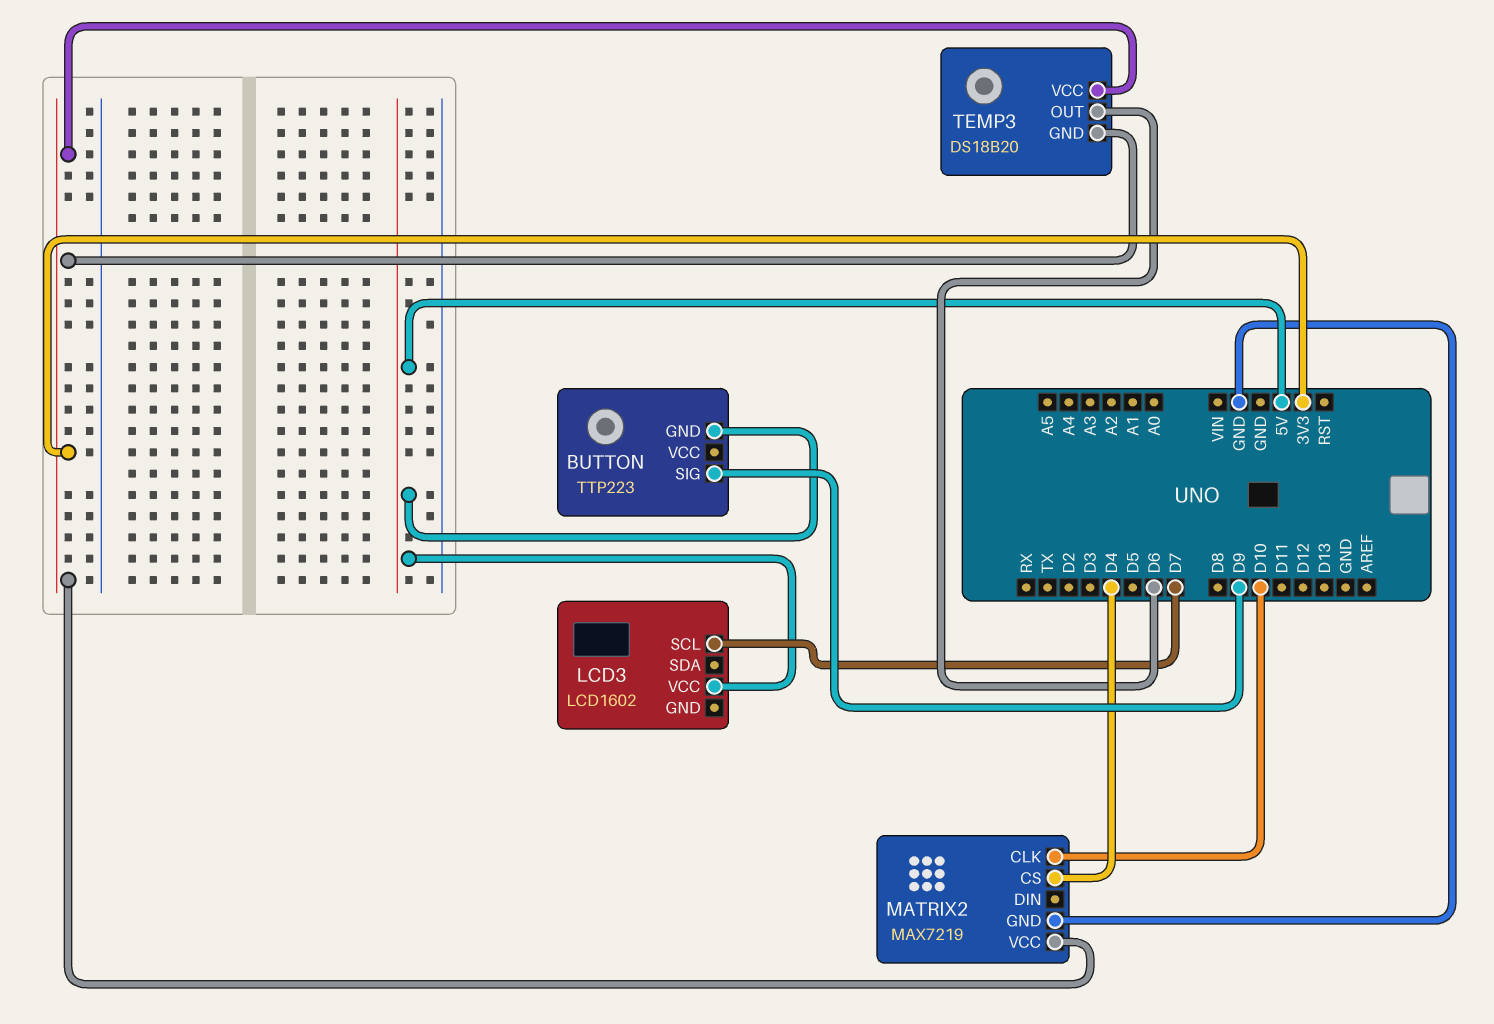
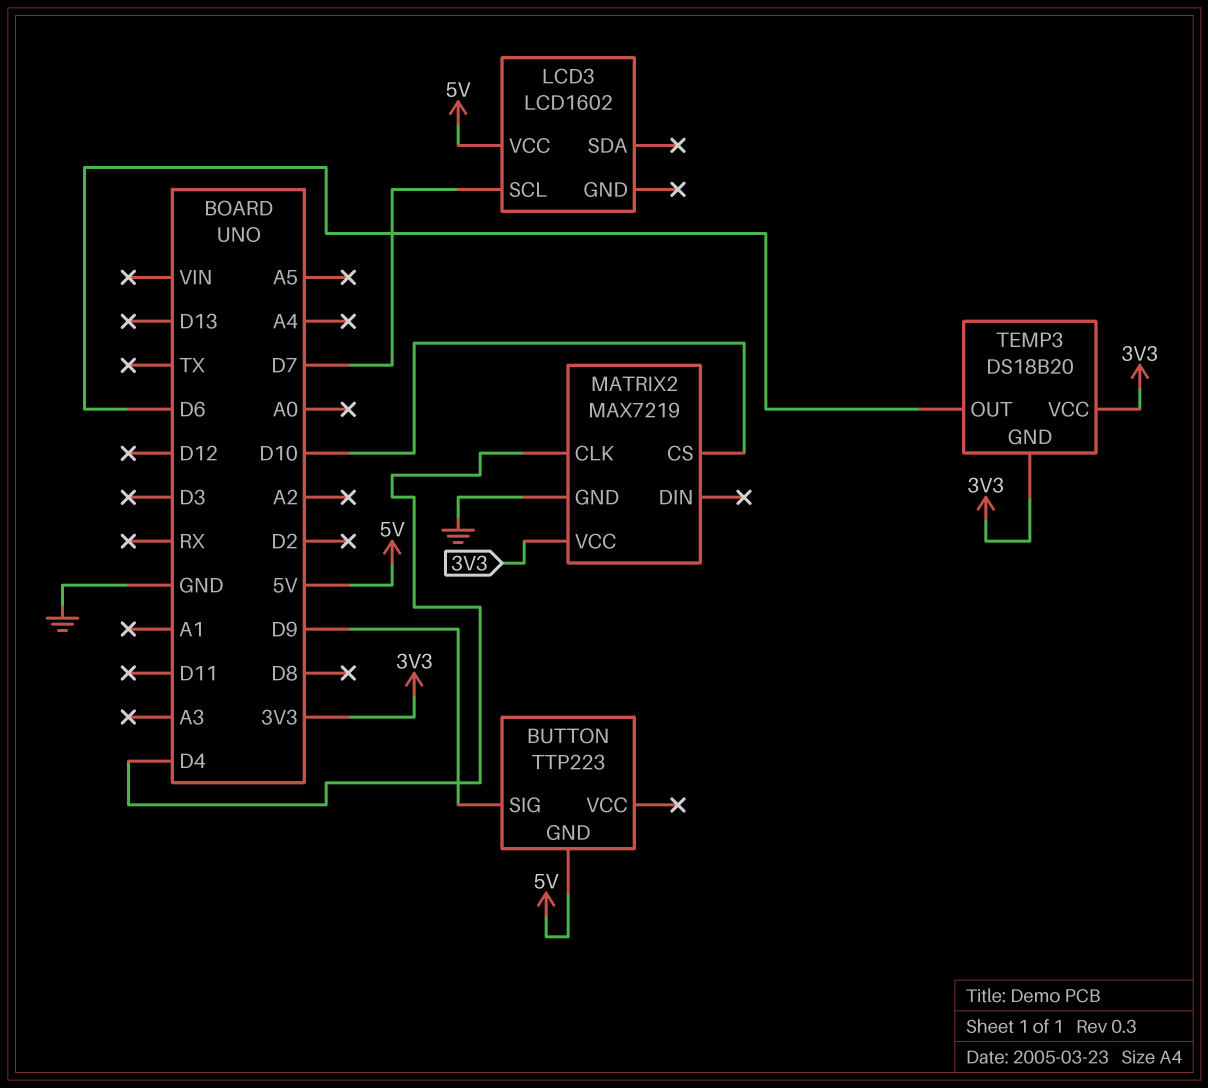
MATRIX2 pin CLK: D10 -> D4
MATRIX2 pin CS: D4 -> D10

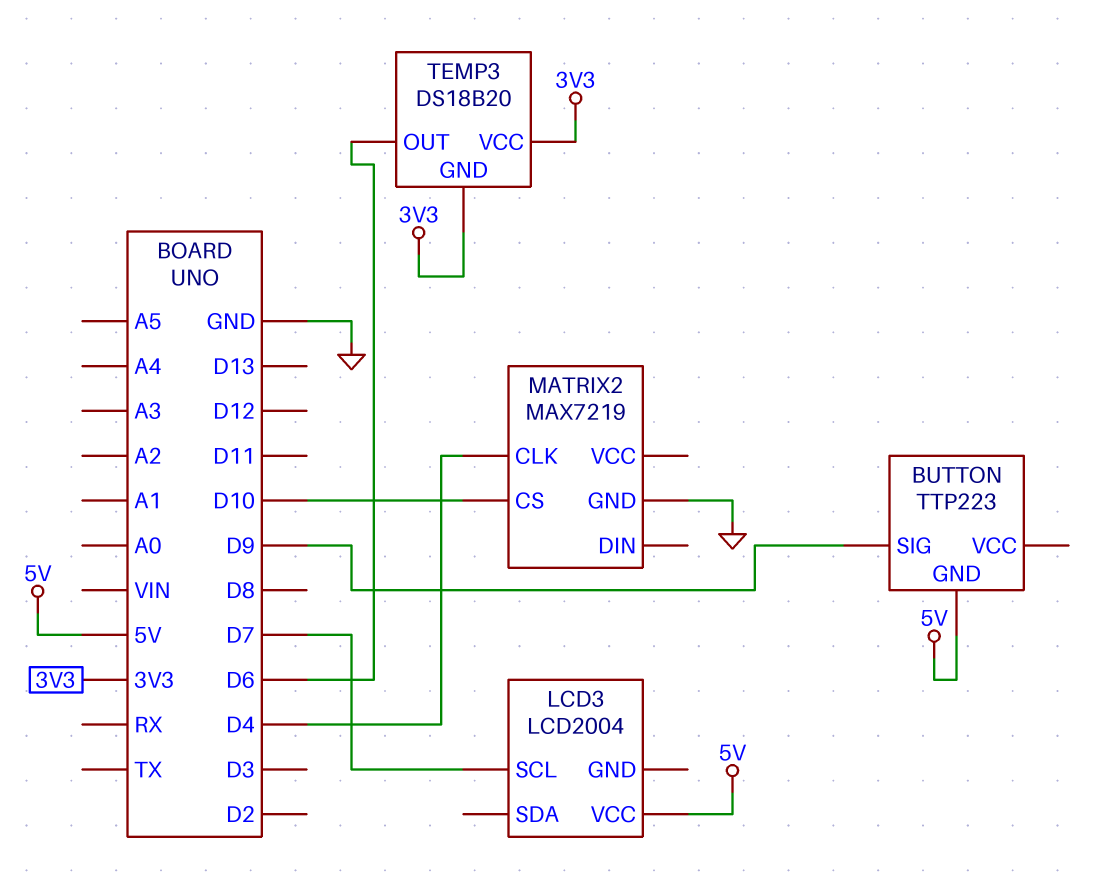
LCD3: LCD1602 -> LCD2004
MATRIX2 pin VCC: 3V3 -> none

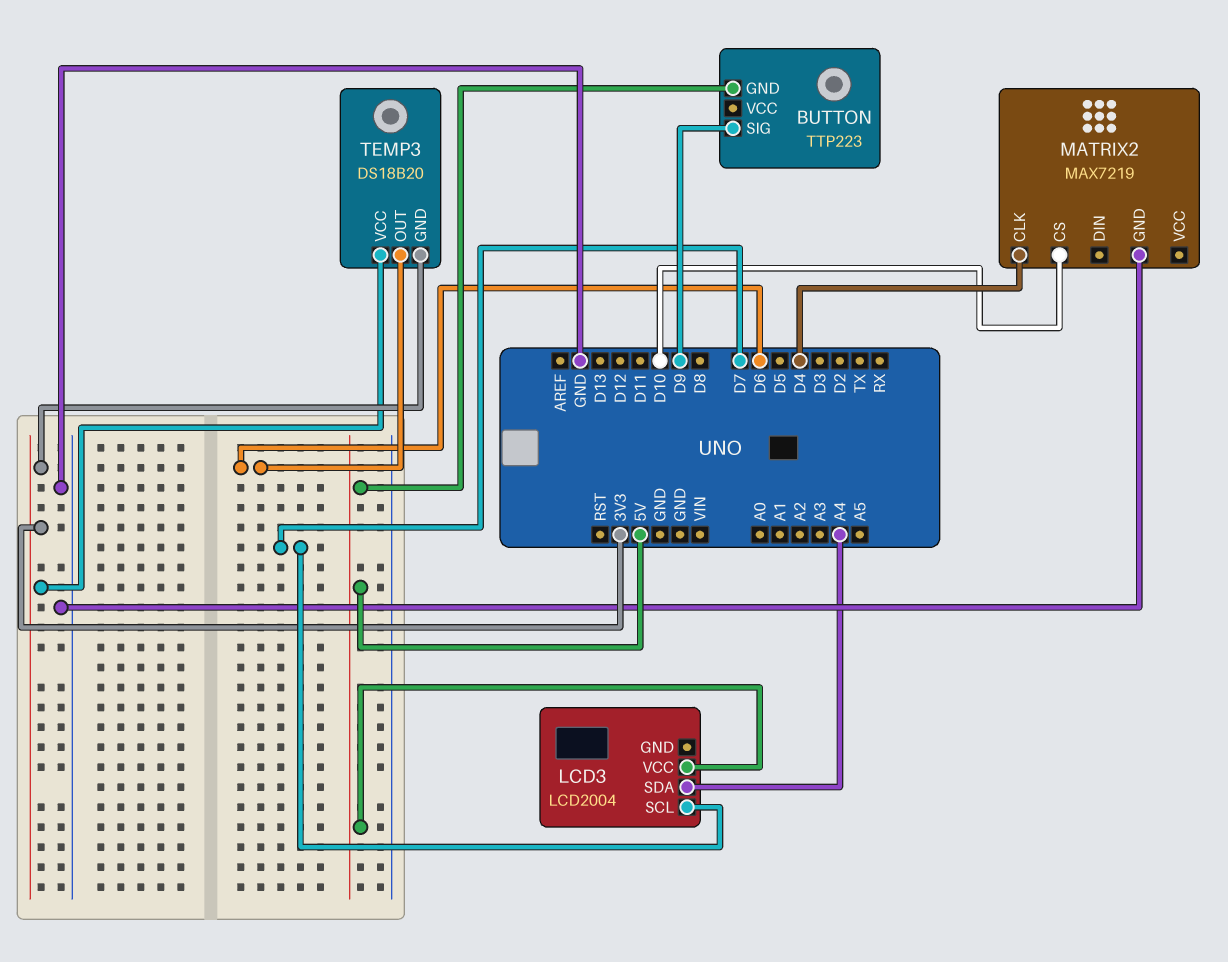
LCD3 pin SDA: none -> A4

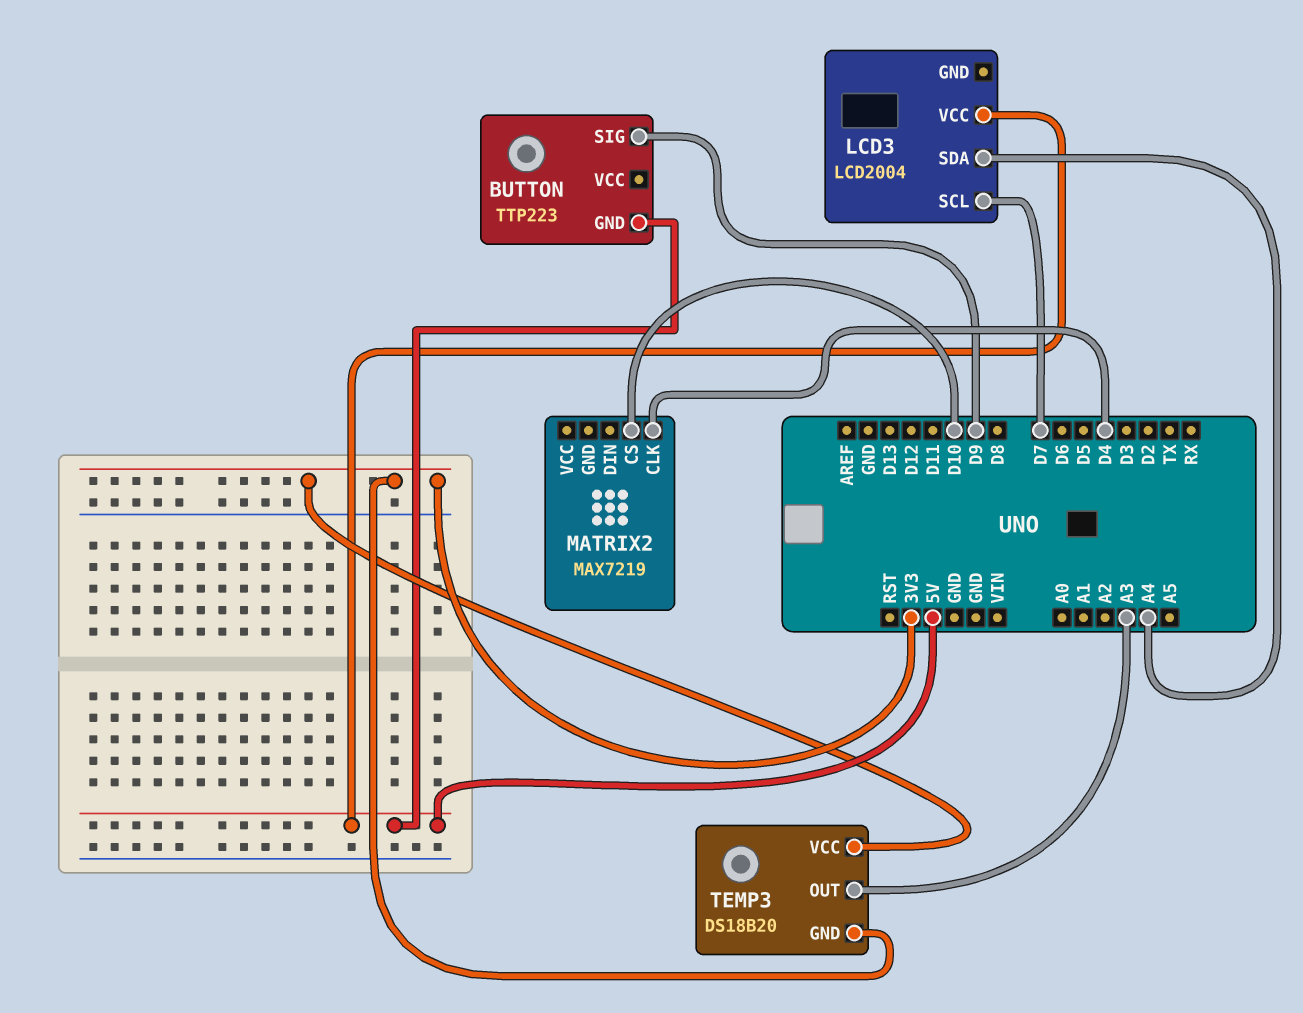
MATRIX2 pin GND: GND -> none
TEMP3 pin OUT: D6 -> A3

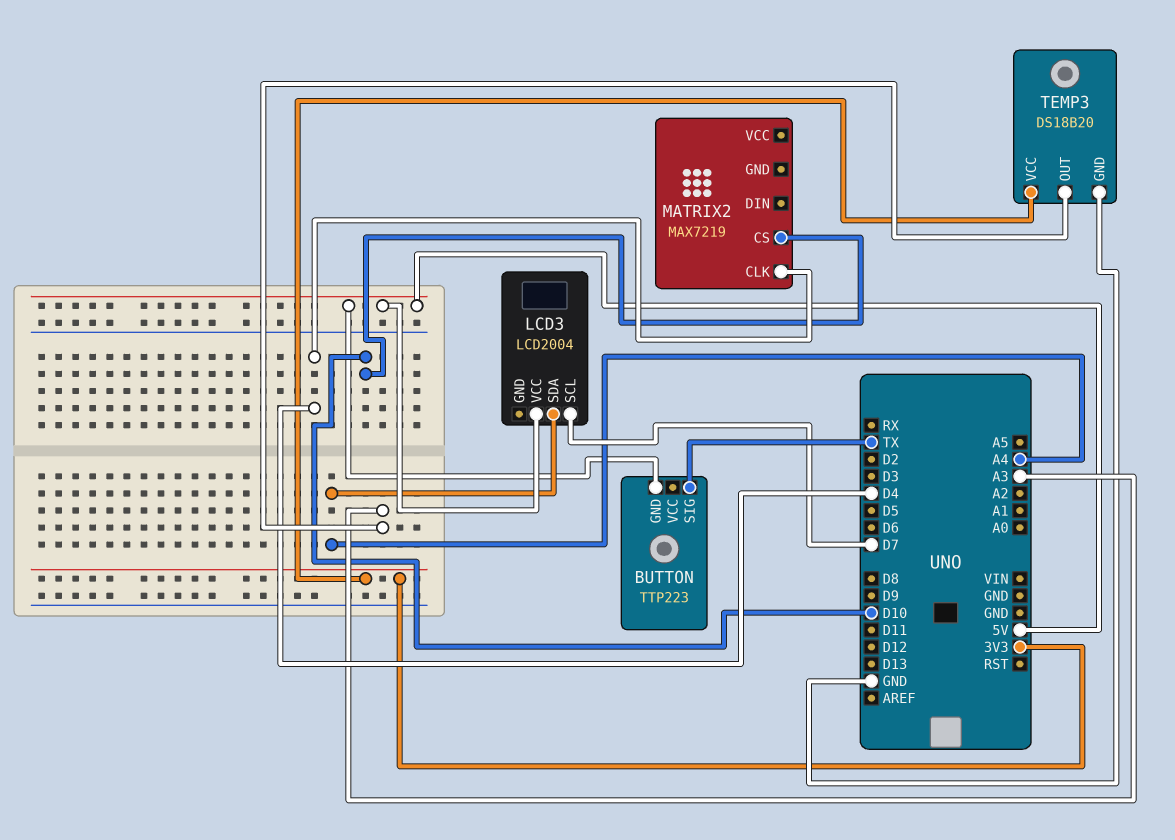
BUTTON pin SIG: D9 -> TX
TEMP3 pin GND: 3V3 -> GND

